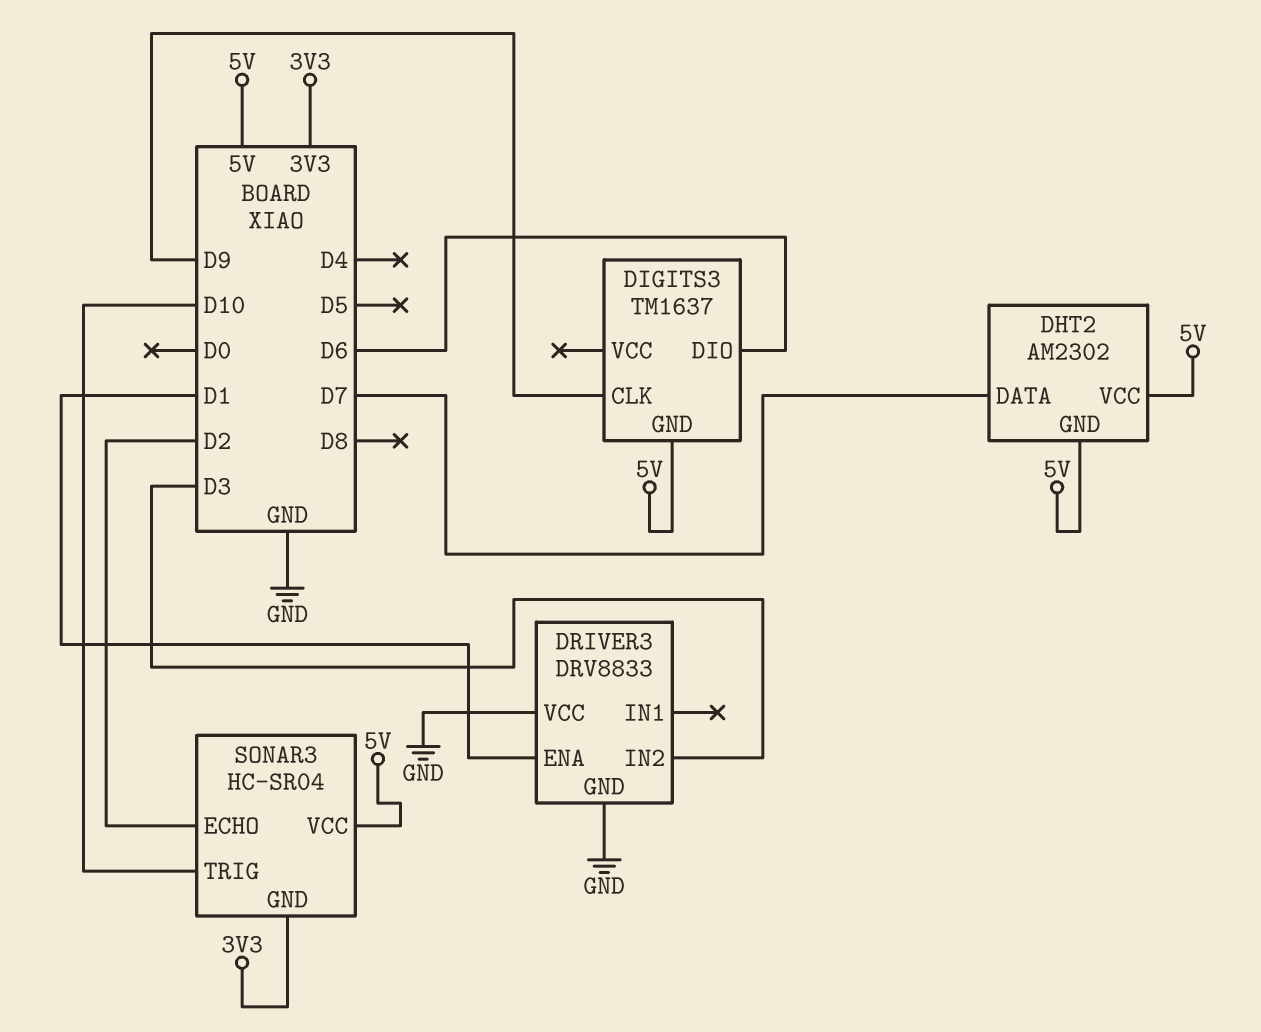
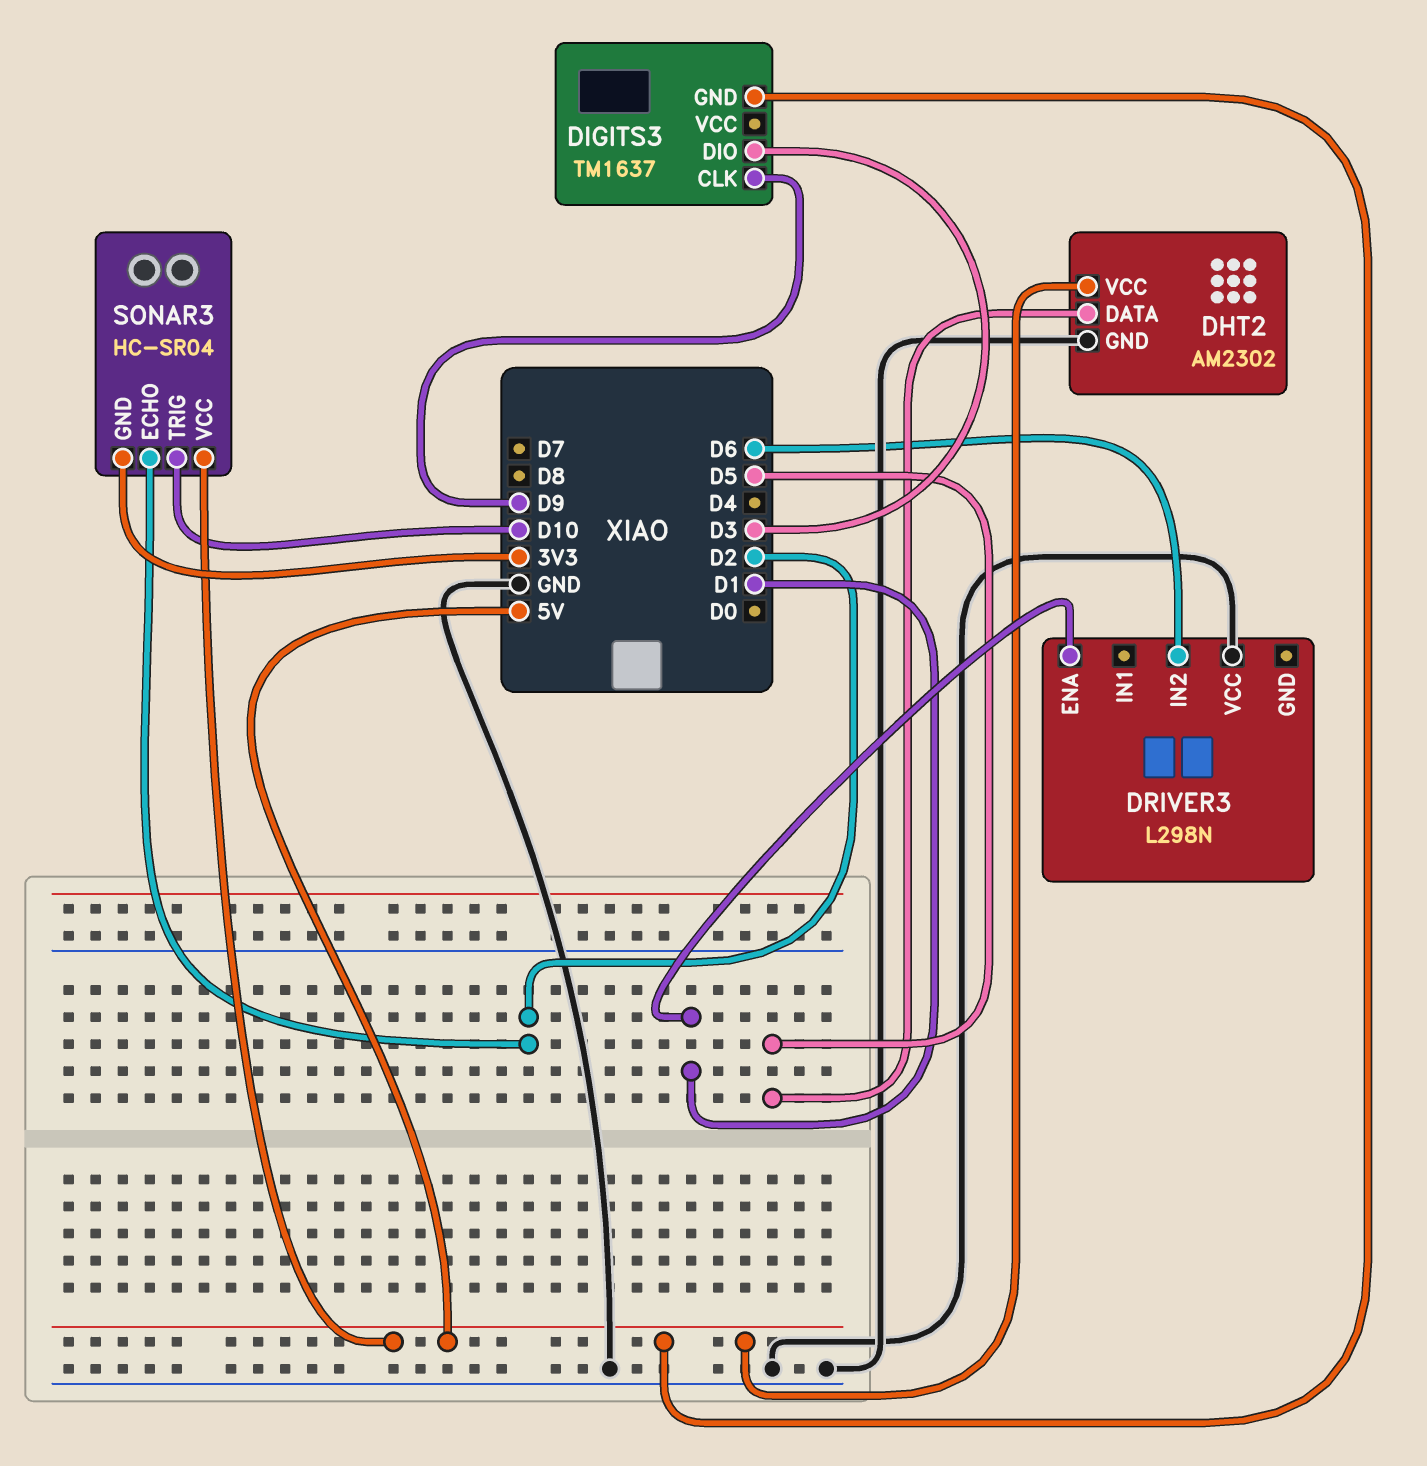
DHT2 pin DATA: D7 -> D5
DHT2 pin GND: 5V -> GND
DIGITS3 pin DIO: D6 -> D3
DRIVER3: DRV8833 -> L298N
DRIVER3 pin GND: GND -> none
DRIVER3 pin IN2: D3 -> D6

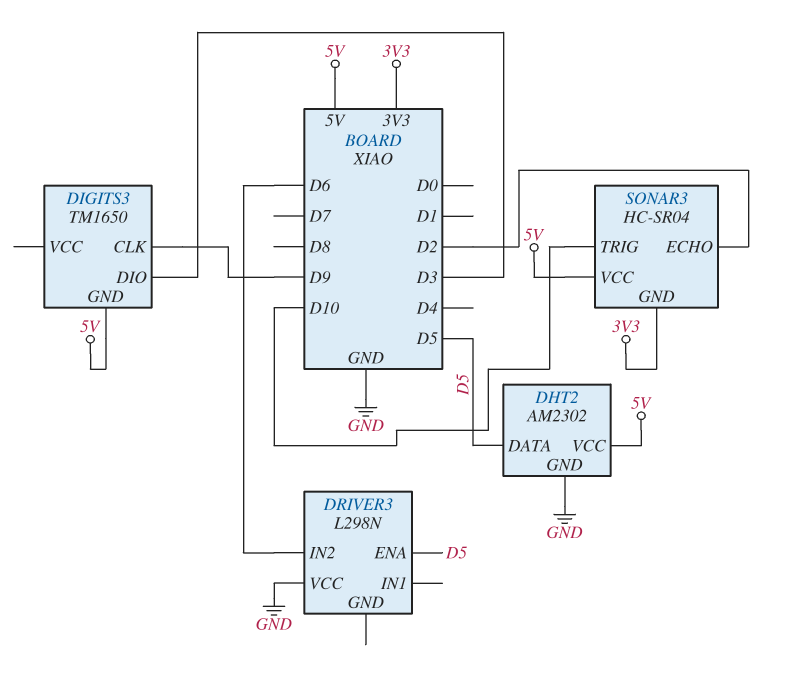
DIGITS3: TM1637 -> TM1650
DRIVER3 pin ENA: D1 -> D5

